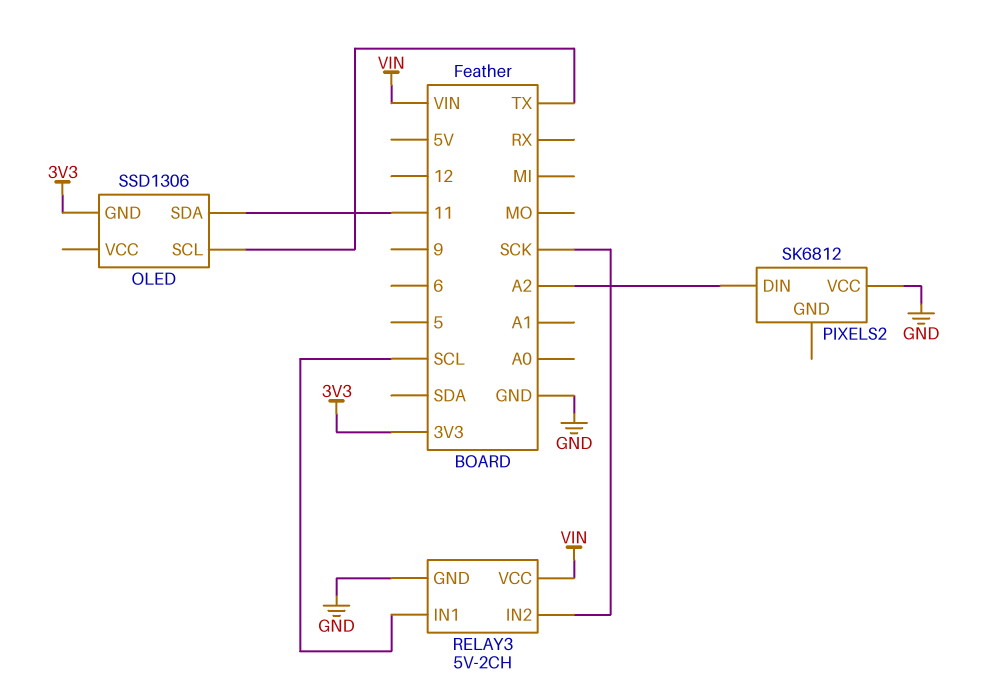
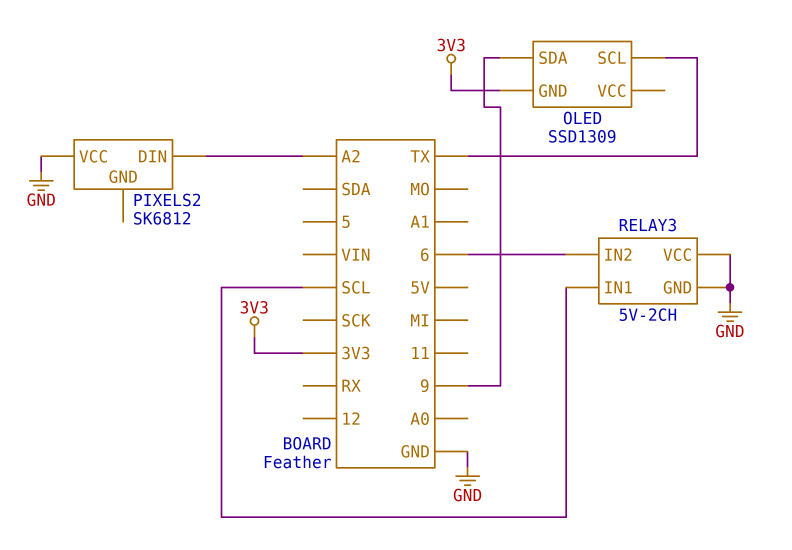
OLED: SSD1306 -> SSD1309
OLED pin SDA: 11 -> 9
RELAY3 pin IN2: SCK -> 6
RELAY3 pin VCC: VIN -> GND

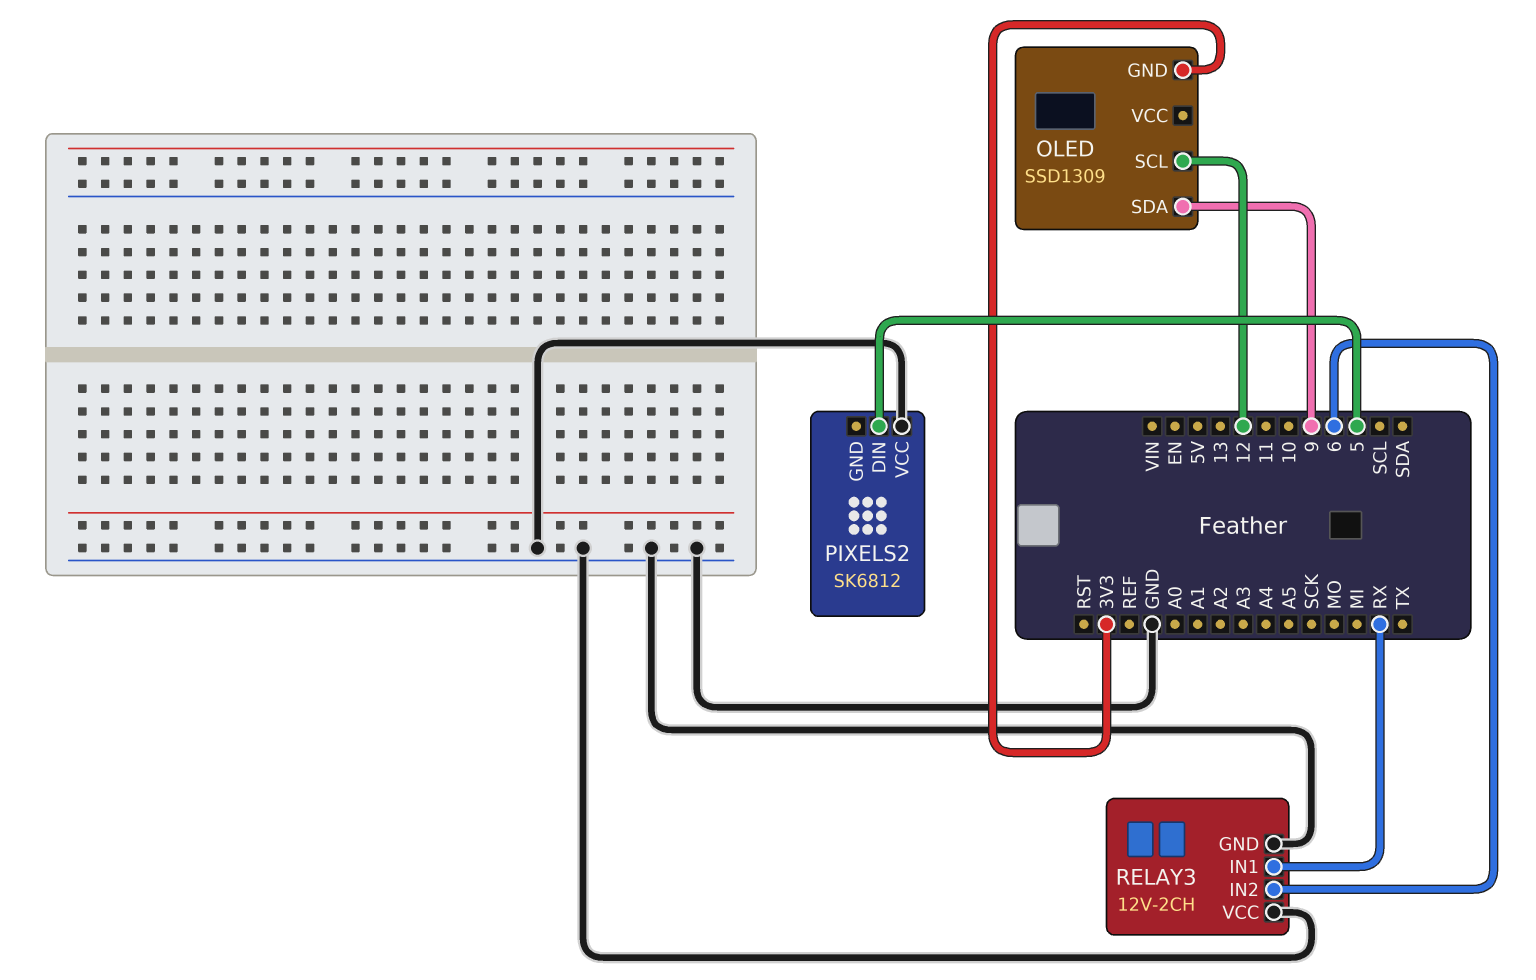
OLED pin SCL: TX -> 12
PIXELS2 pin DIN: A2 -> 5
RELAY3: 5V-2CH -> 12V-2CH
RELAY3 pin IN1: SCL -> RX

